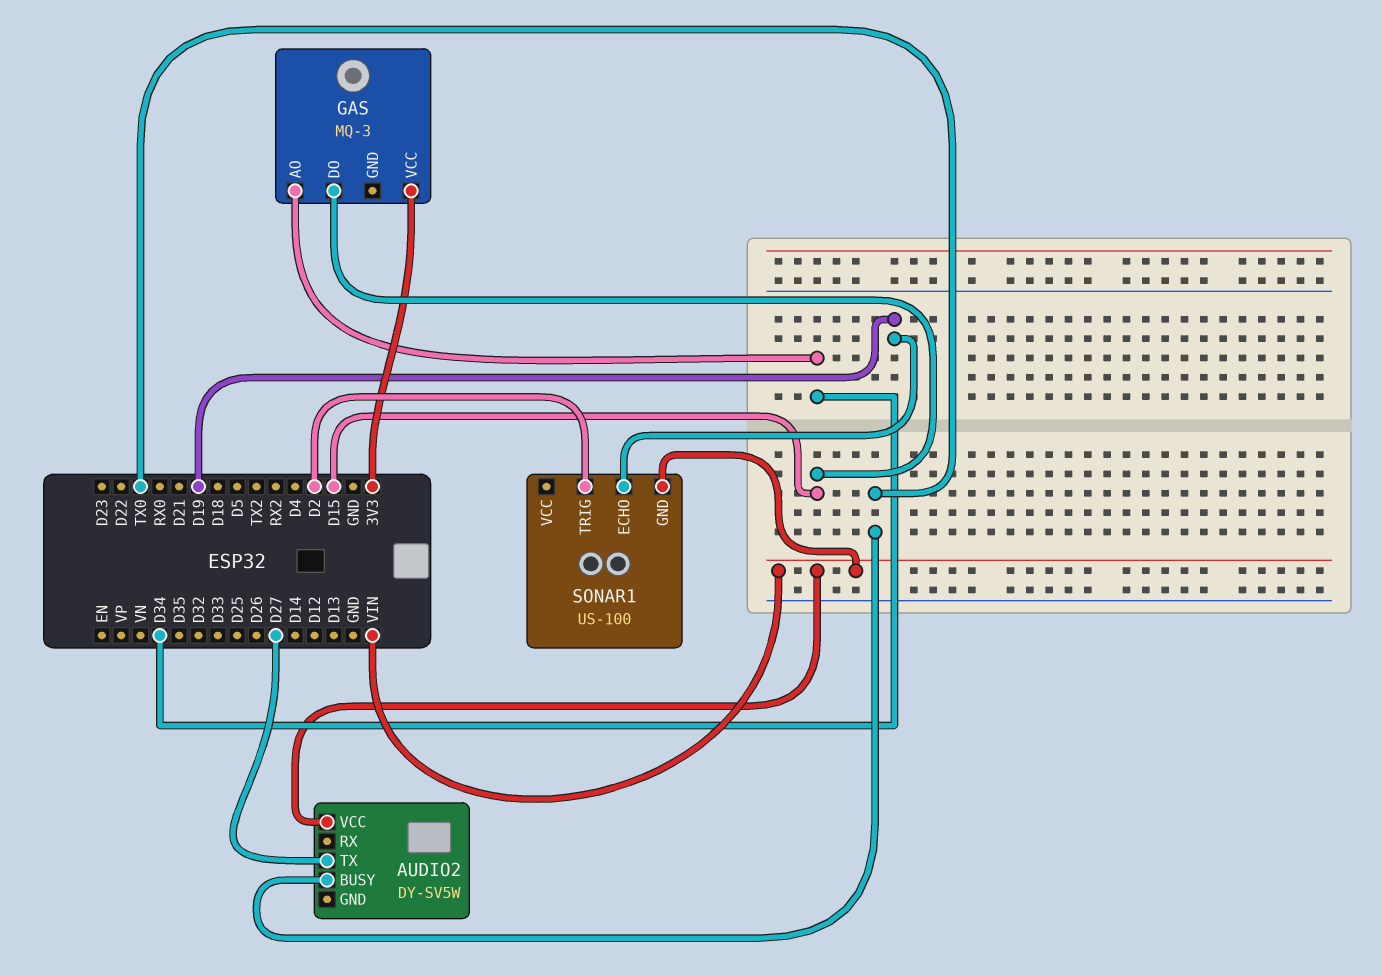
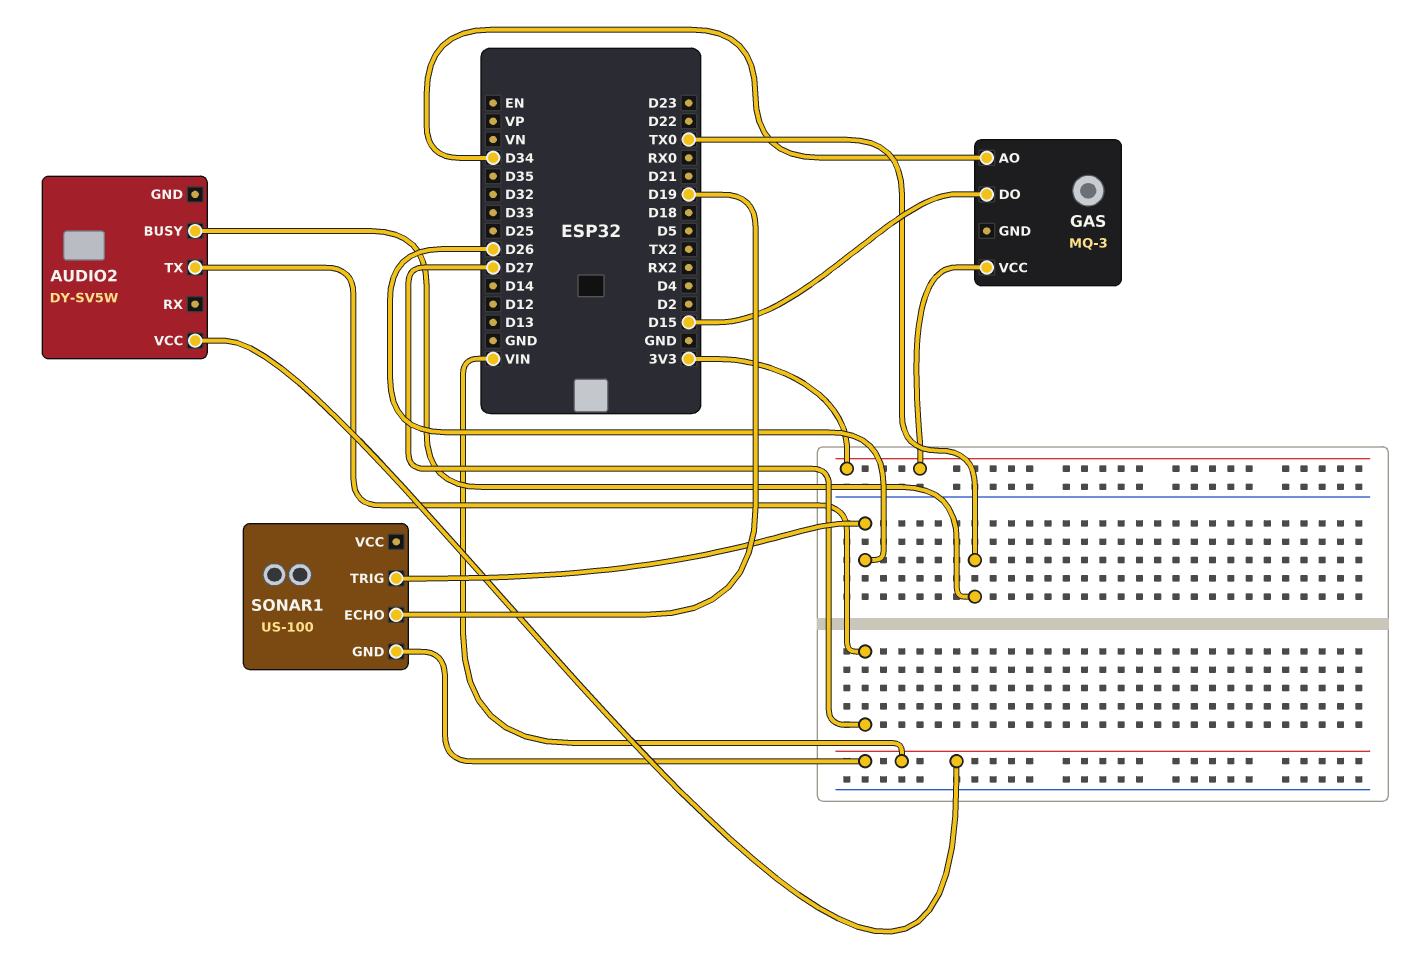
SONAR1 pin TRIG: D2 -> D26

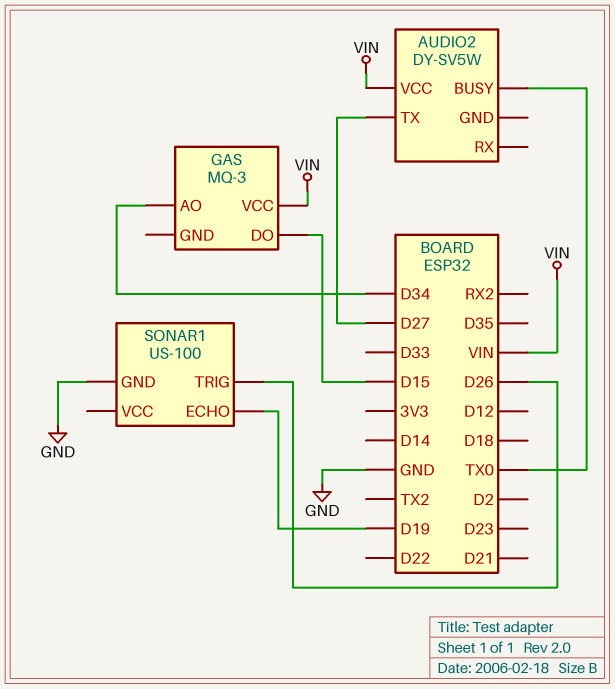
GAS pin VCC: 3V3 -> VIN
SONAR1 pin GND: VIN -> GND

